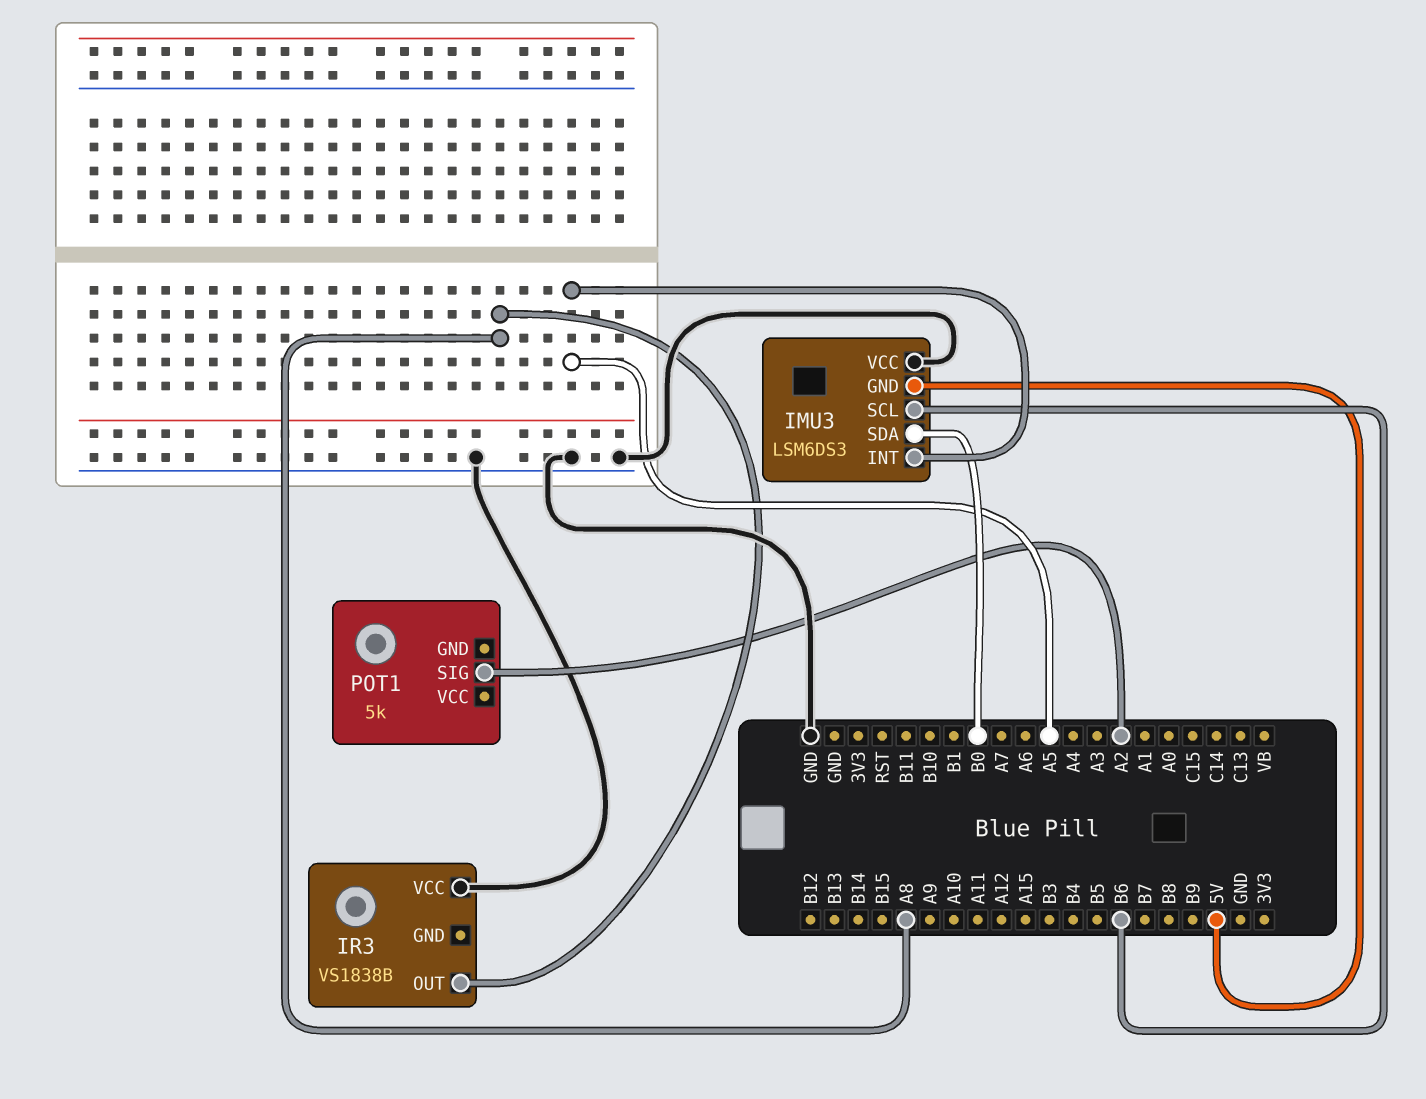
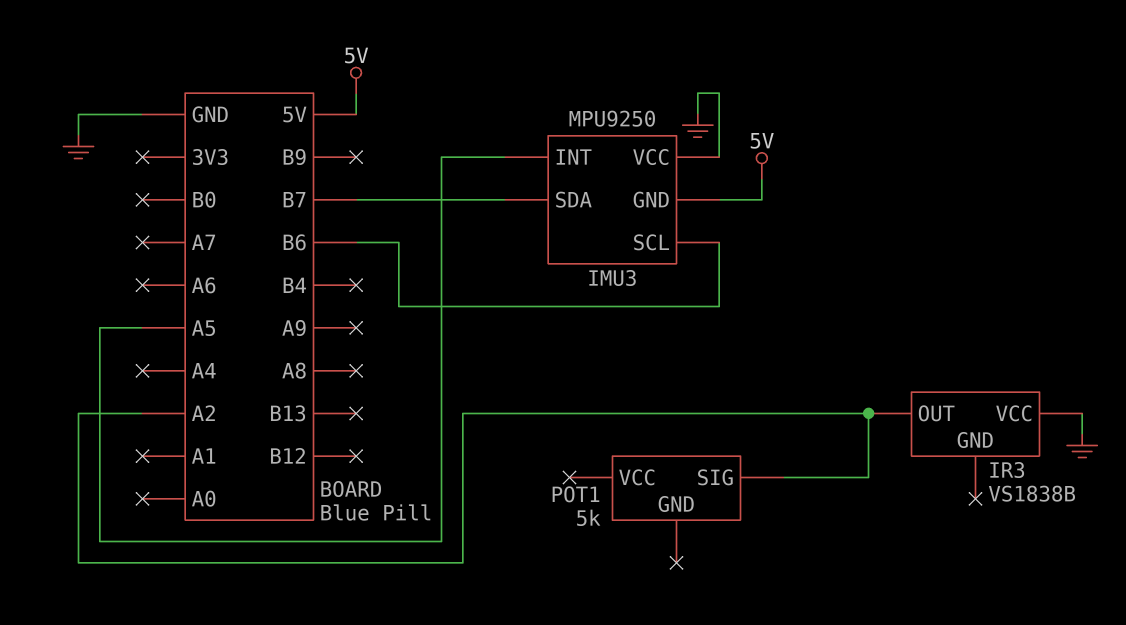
IMU3: LSM6DS3 -> MPU9250
IMU3 pin SDA: B0 -> B7
IR3 pin OUT: A8 -> A2

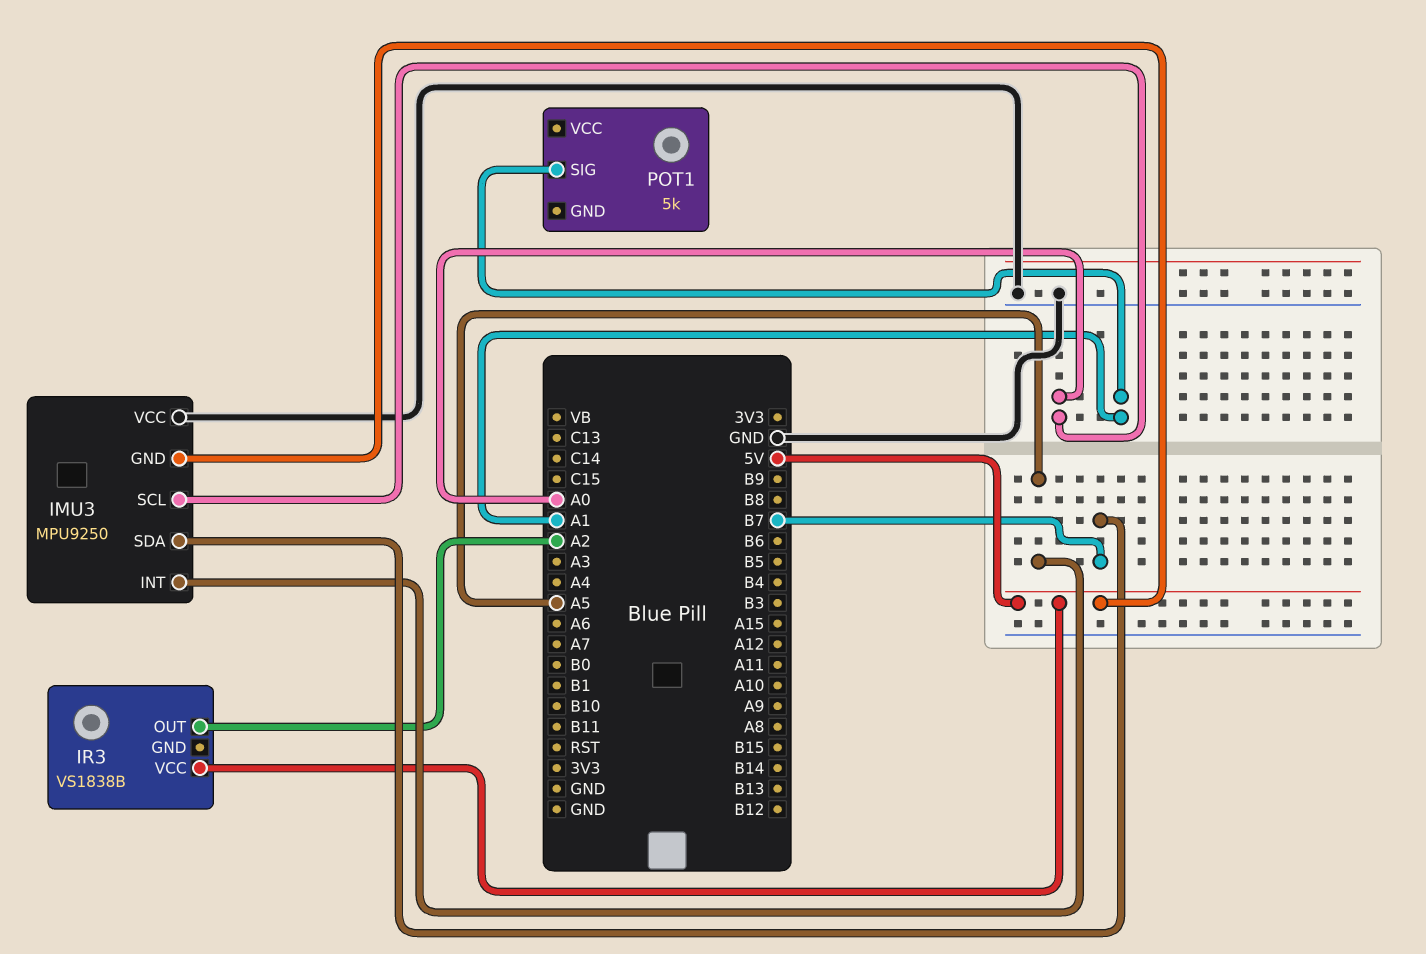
IMU3 pin SCL: B6 -> A0
IR3 pin VCC: GND -> 5V
POT1 pin SIG: A2 -> A1

